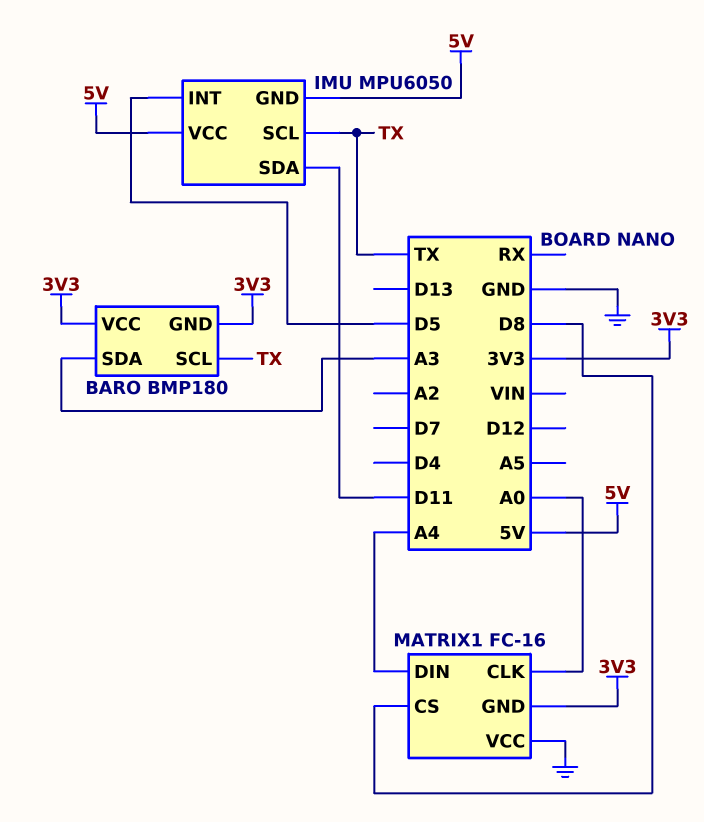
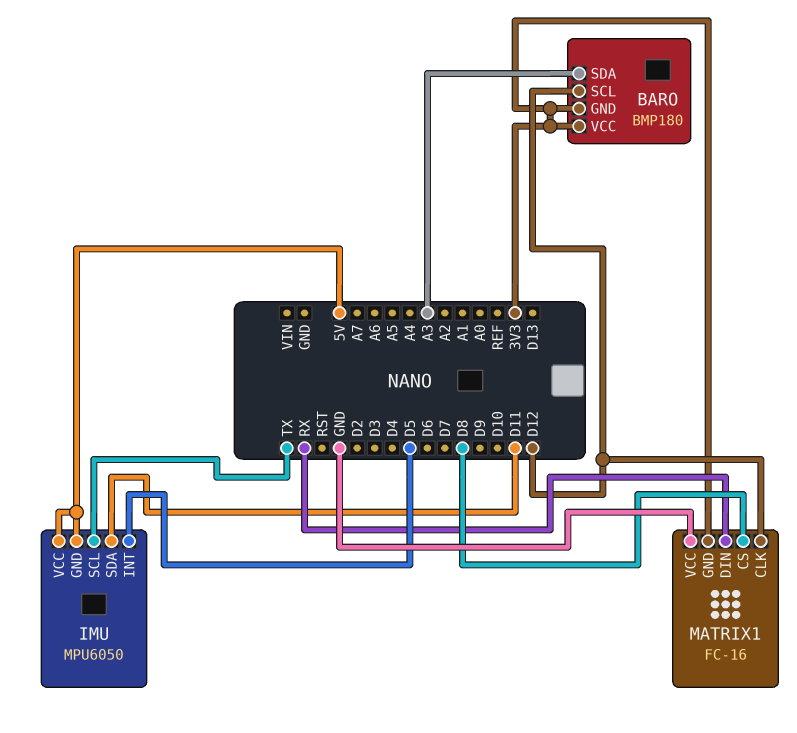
BARO pin SCL: TX -> D12
MATRIX1 pin CLK: A0 -> D12
MATRIX1 pin DIN: A4 -> RX

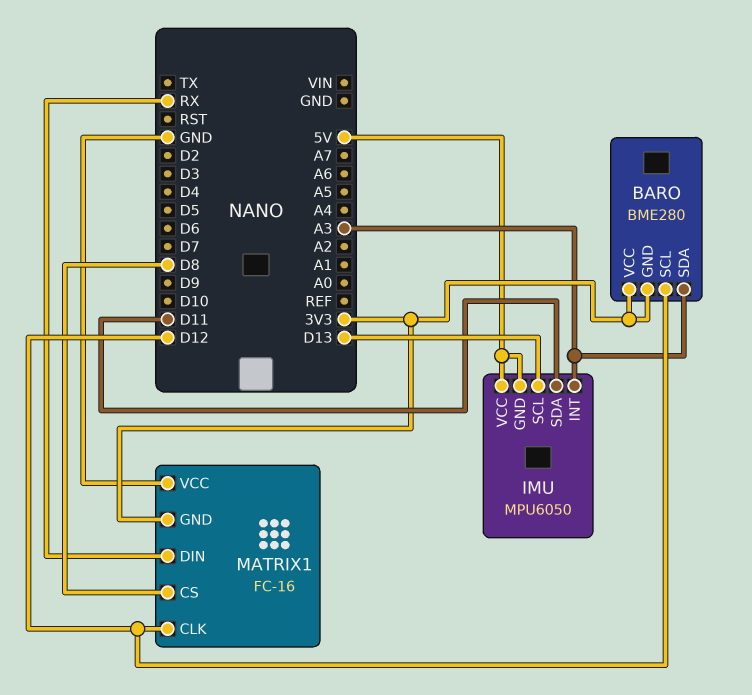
BARO: BMP180 -> BME280
IMU pin INT: D5 -> A3
IMU pin SCL: TX -> D13

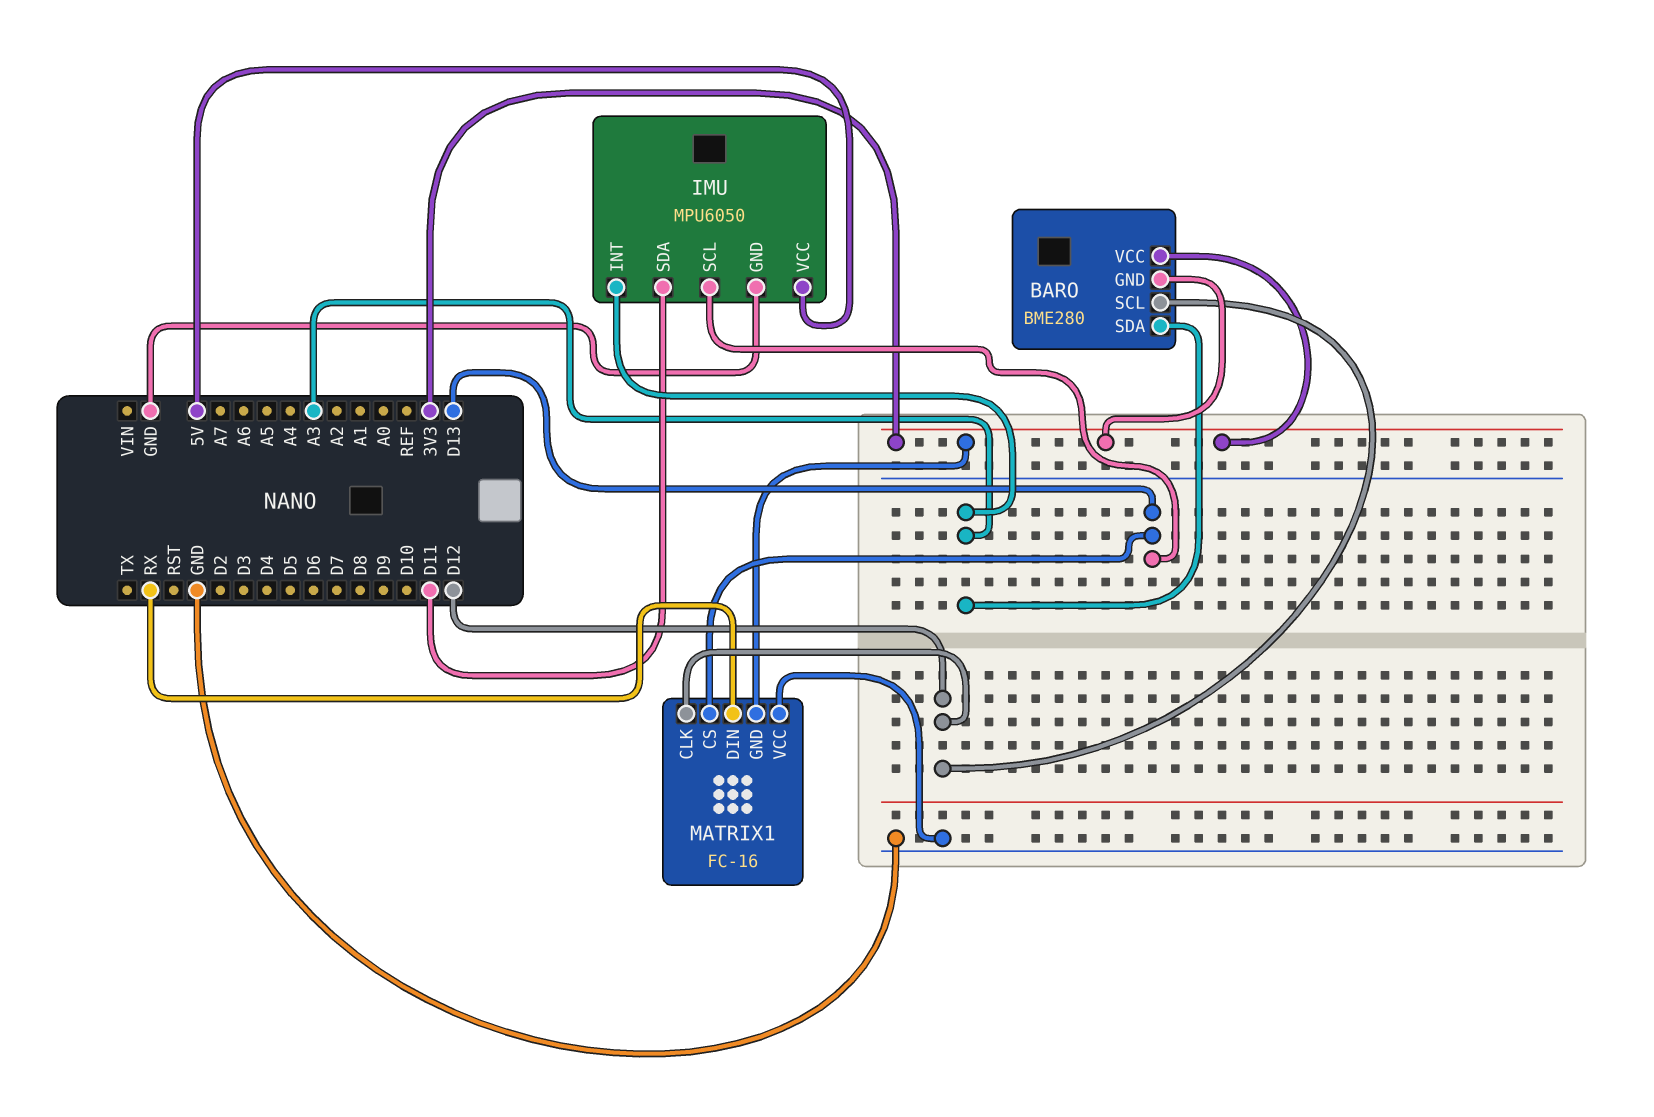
IMU pin GND: 5V -> GND
MATRIX1 pin CS: D8 -> D13

